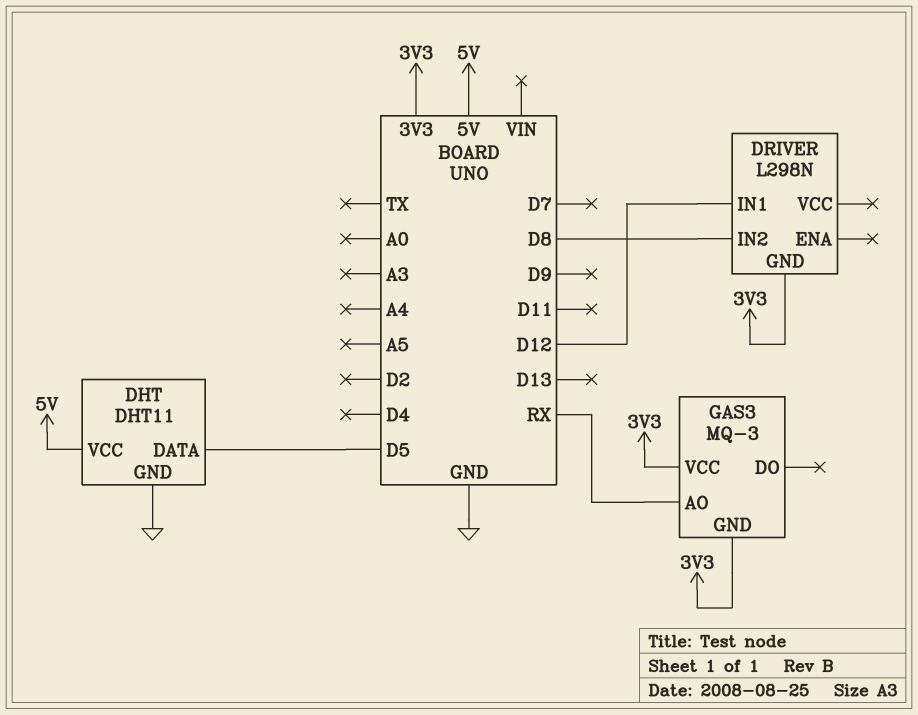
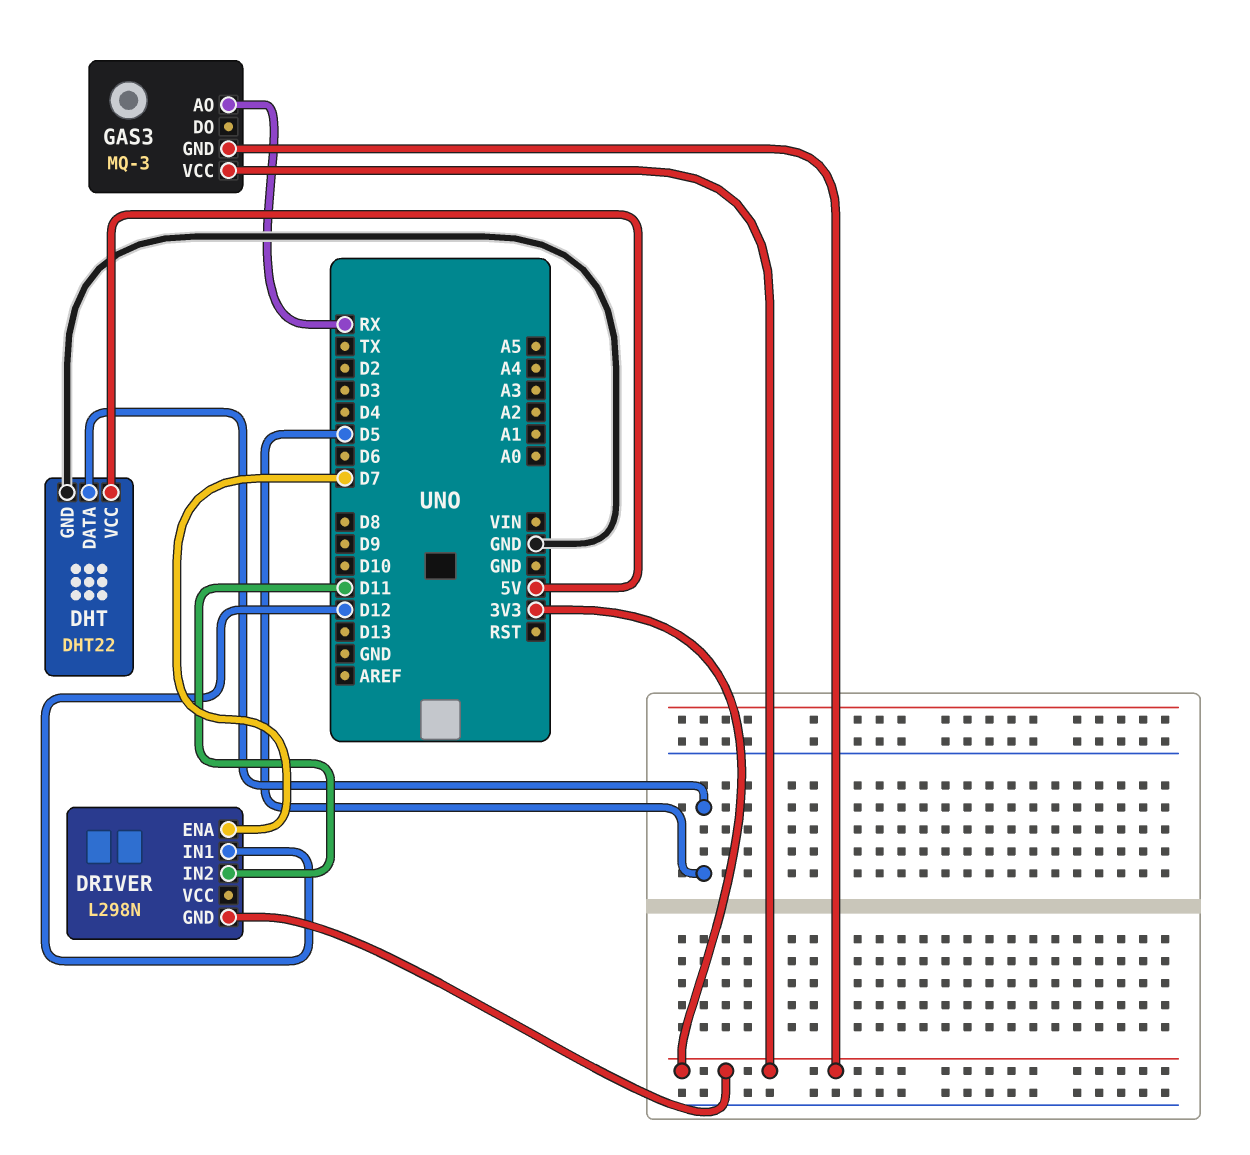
DHT: DHT11 -> DHT22
DRIVER pin ENA: none -> D7
DRIVER pin IN2: D8 -> D11

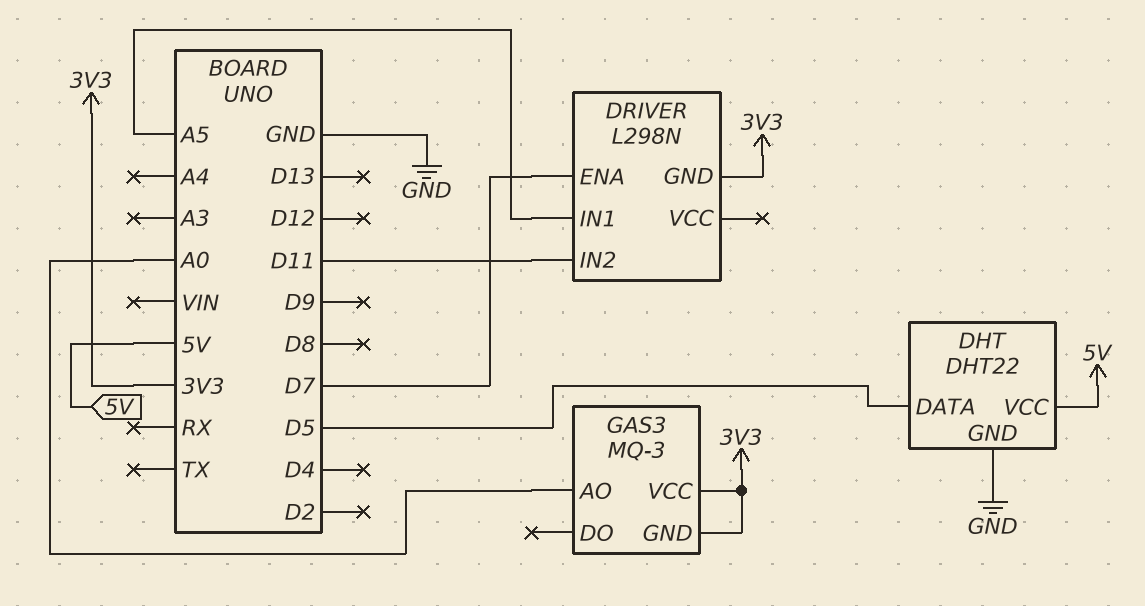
DRIVER pin IN1: D12 -> A5
GAS3 pin AO: RX -> A0

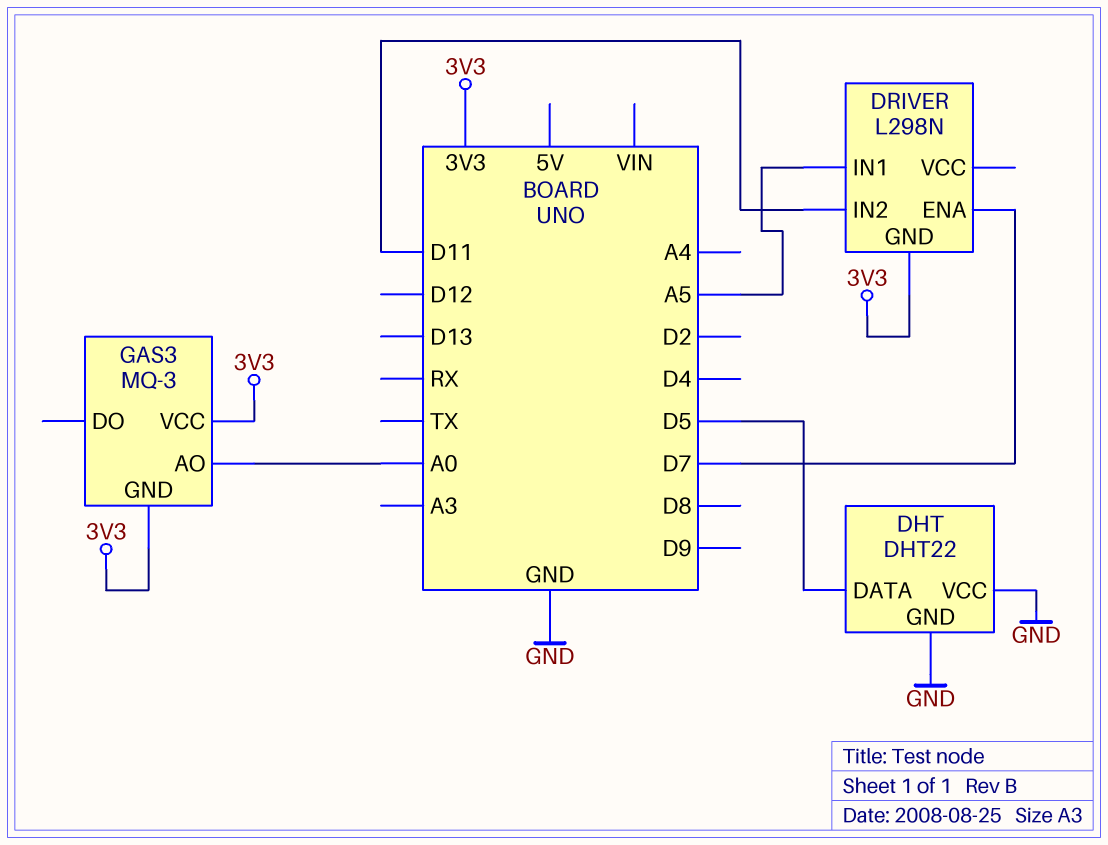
DHT pin VCC: 5V -> GND

